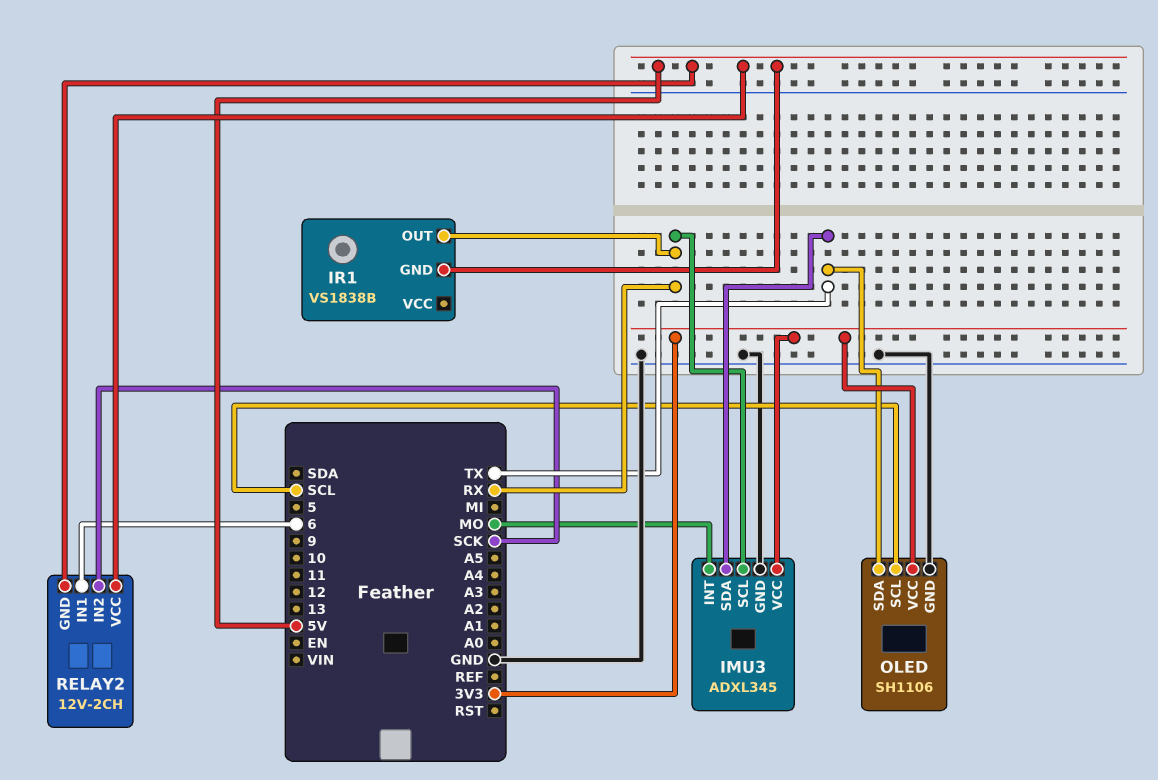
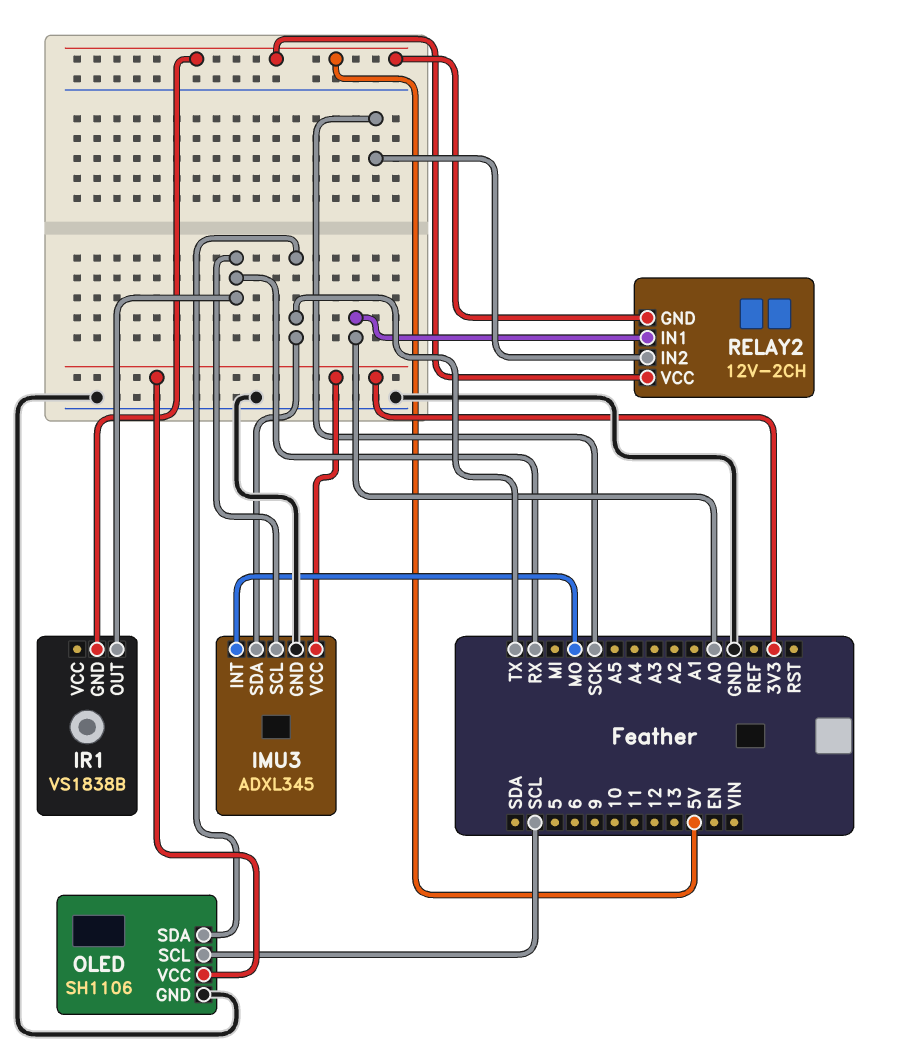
RELAY2 pin IN1: 6 -> A0

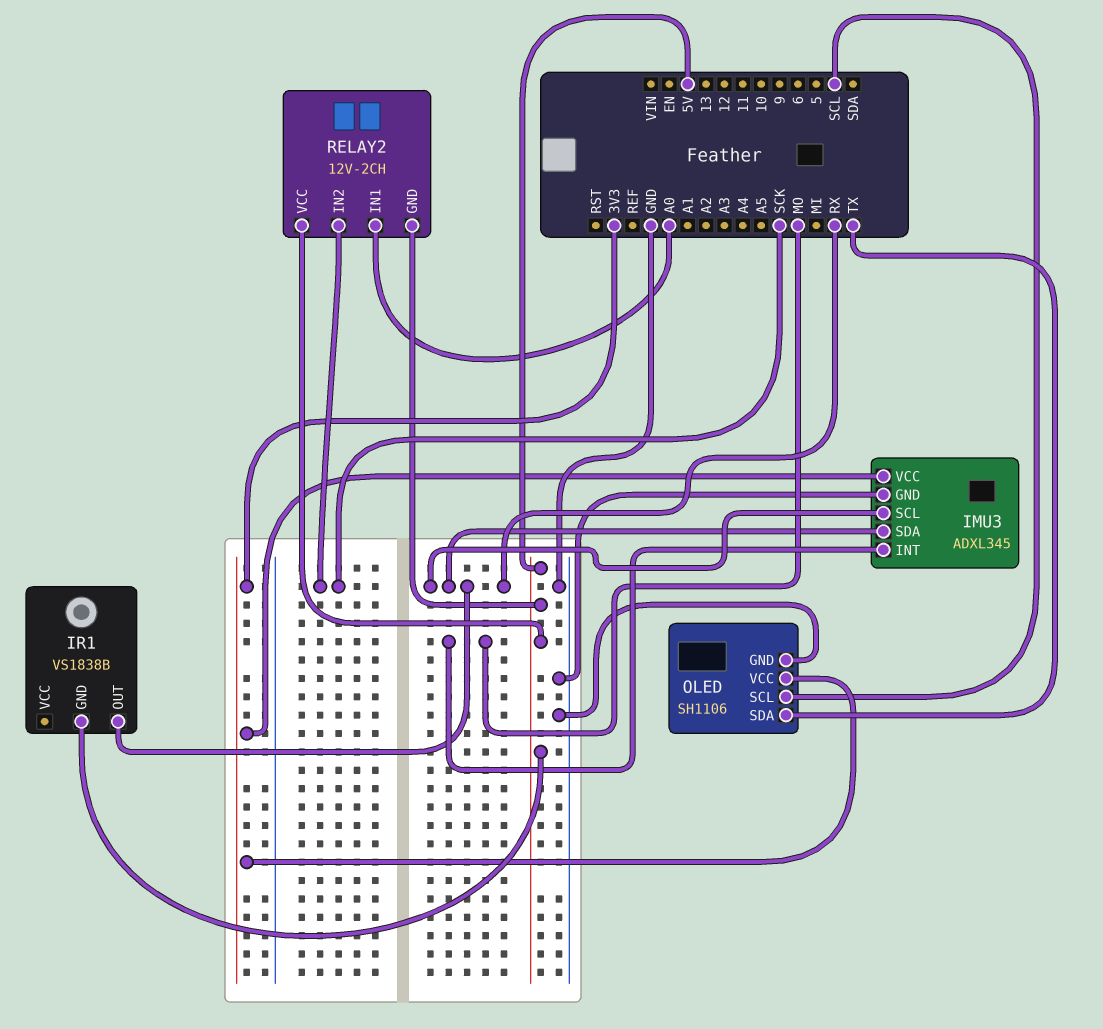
IMU3 pin SDA: TX -> RX

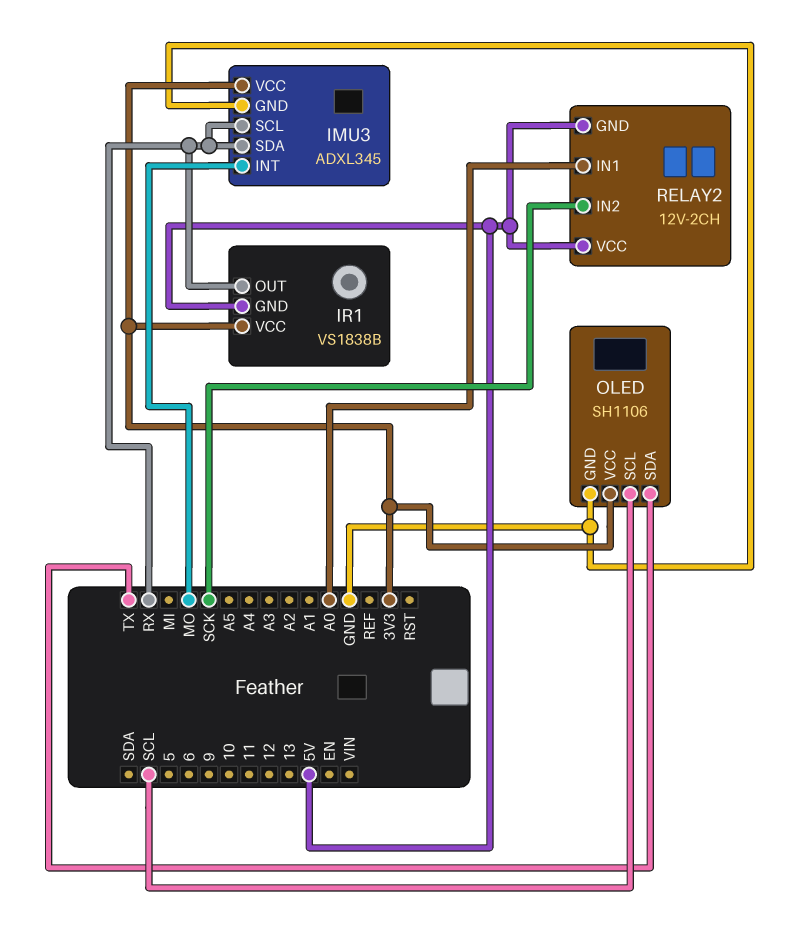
IR1 pin VCC: none -> 3V3

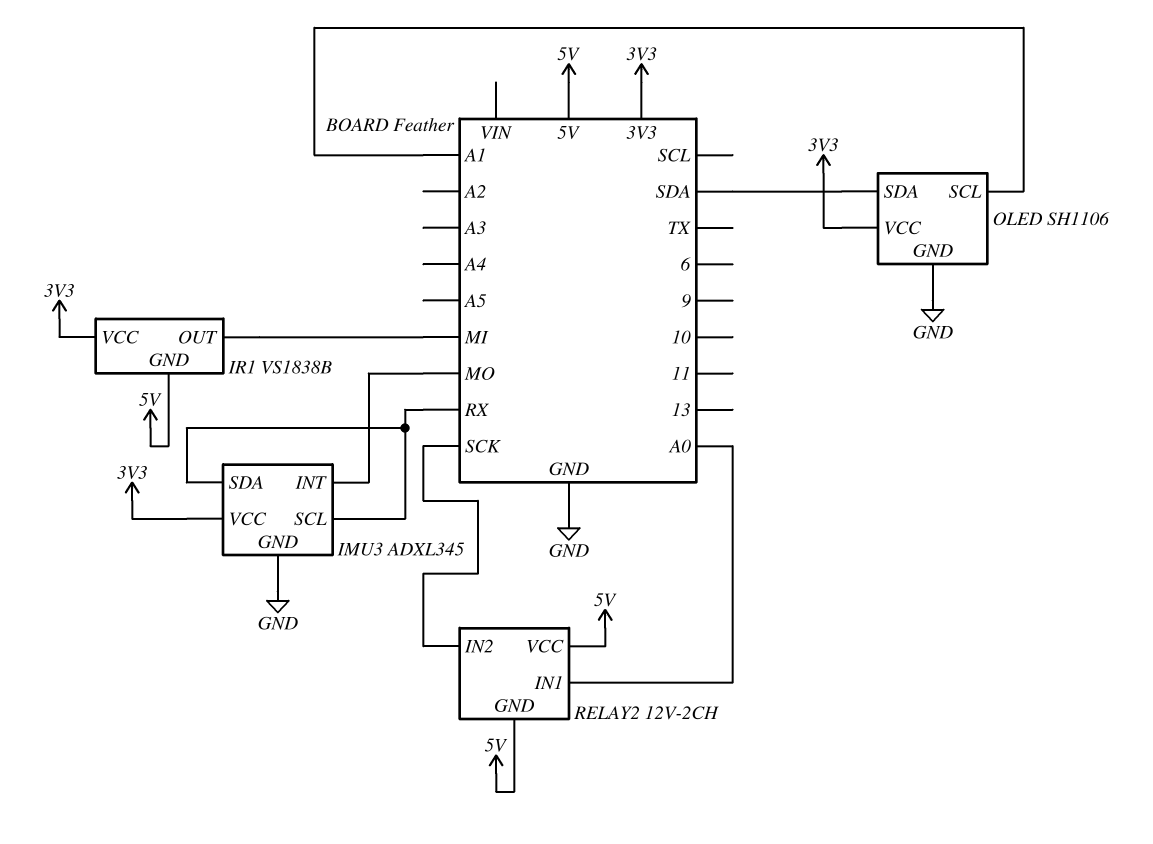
IR1 pin OUT: RX -> MI
OLED pin SCL: SCL -> A1
OLED pin SDA: TX -> SDA

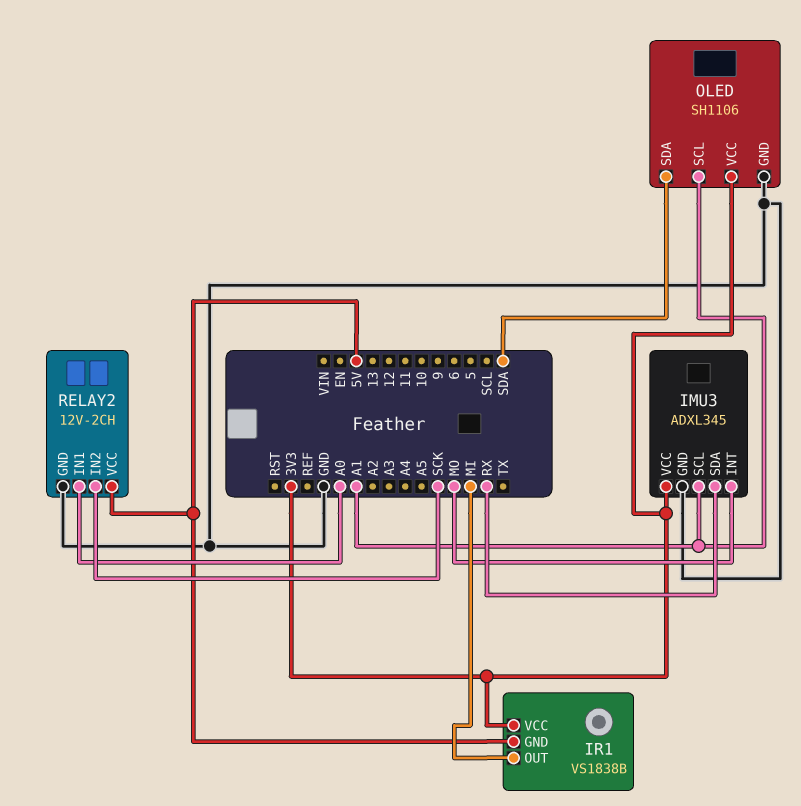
IMU3 pin SCL: RX -> A1
RELAY2 pin GND: 5V -> GND

